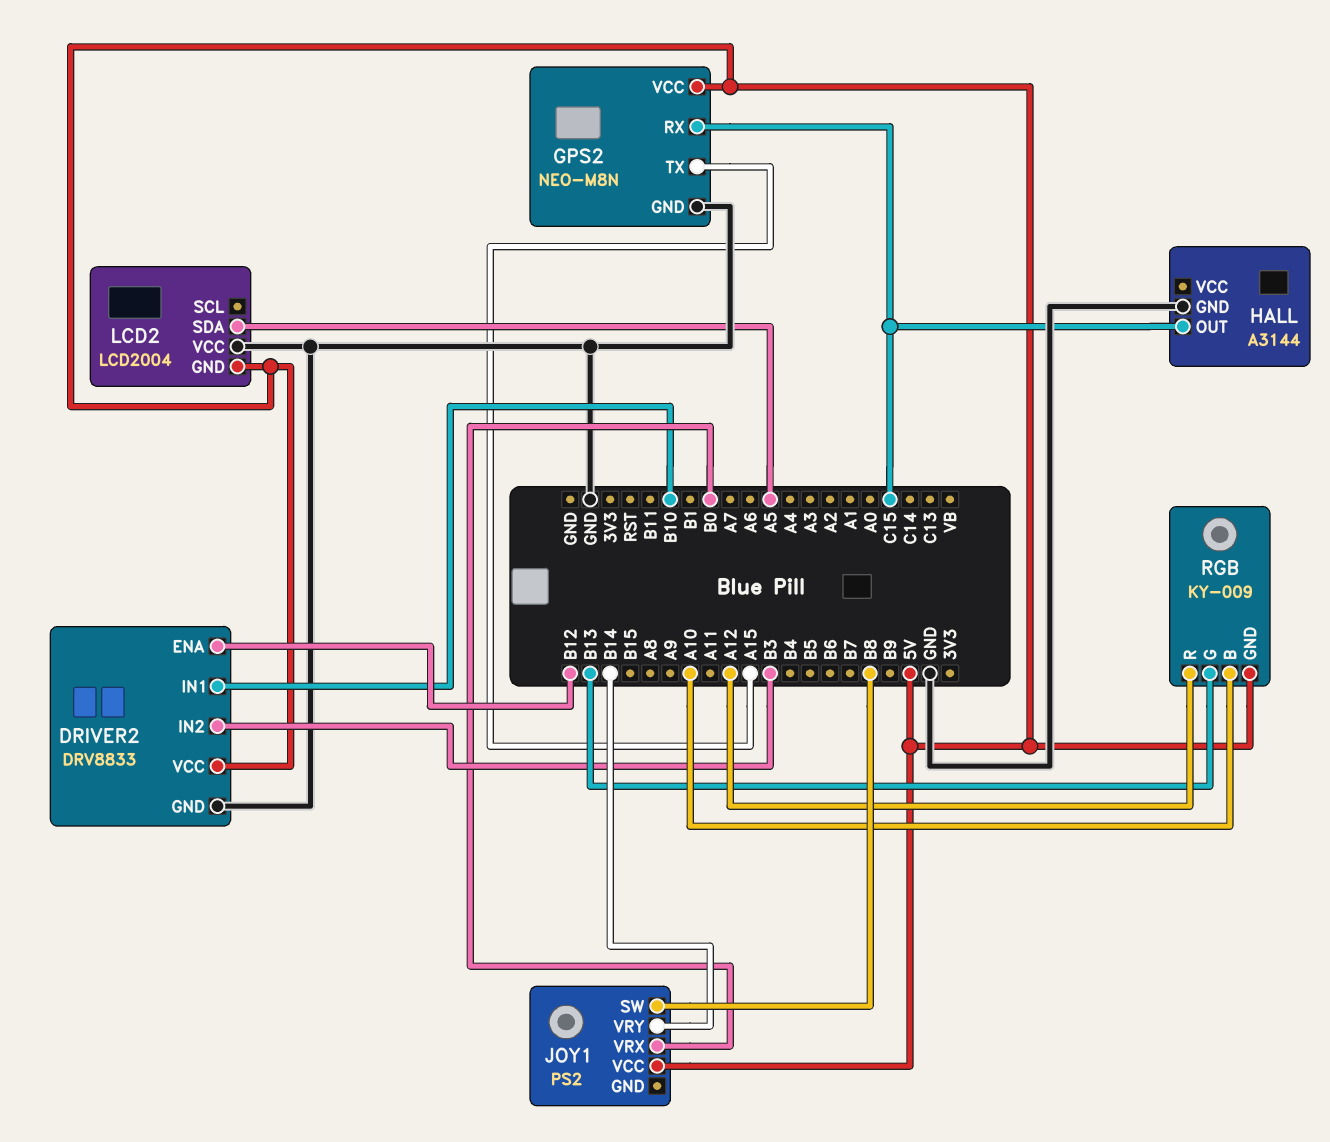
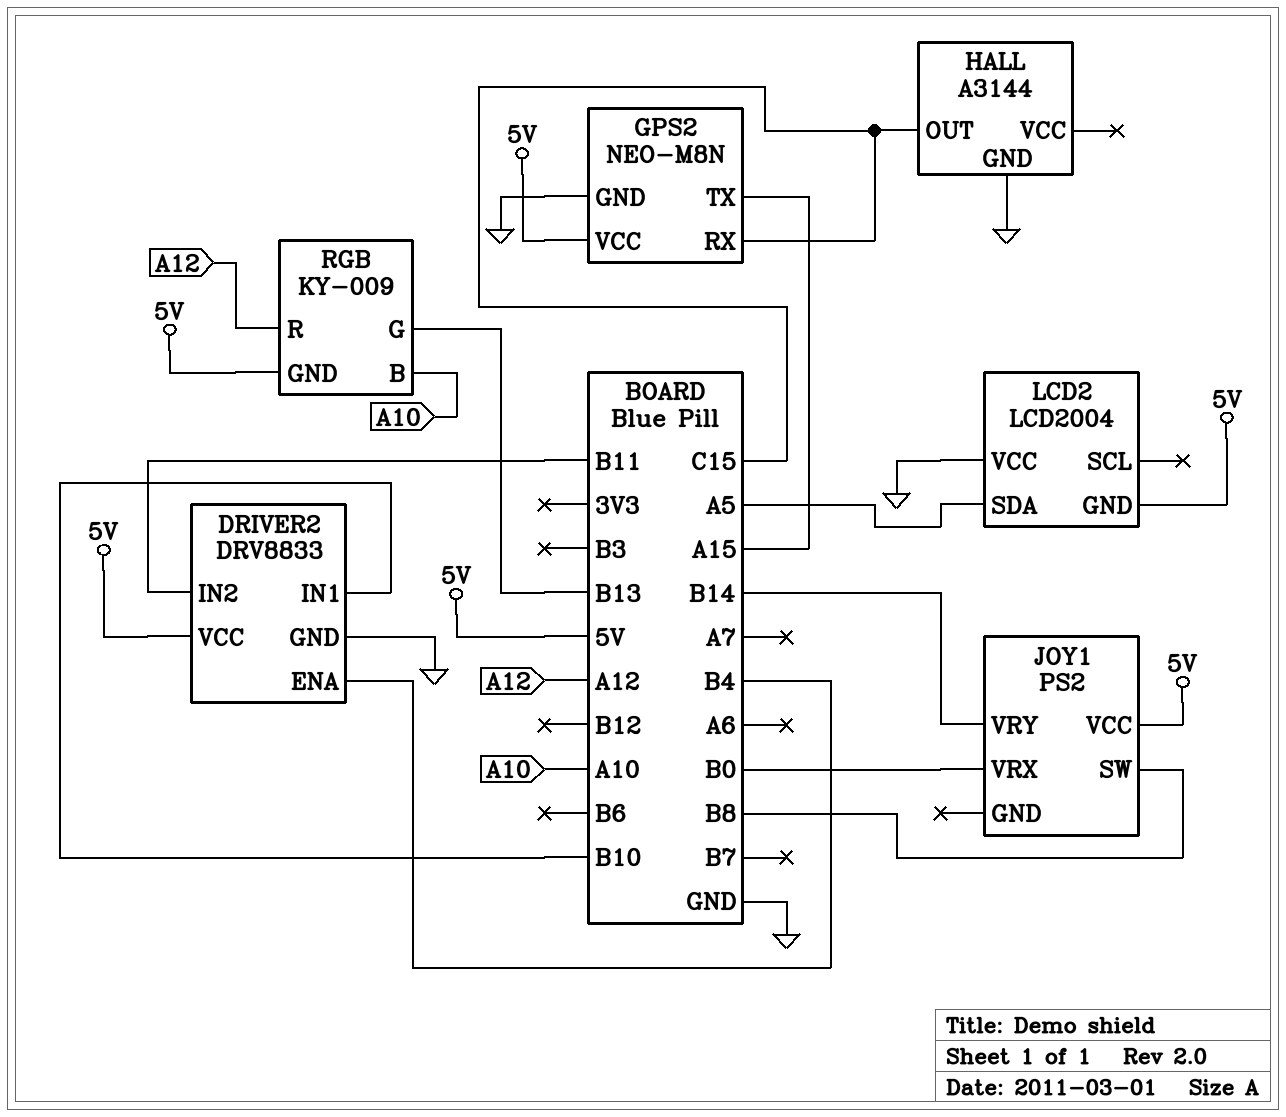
DRIVER2 pin ENA: B12 -> B4
DRIVER2 pin IN2: B3 -> B11

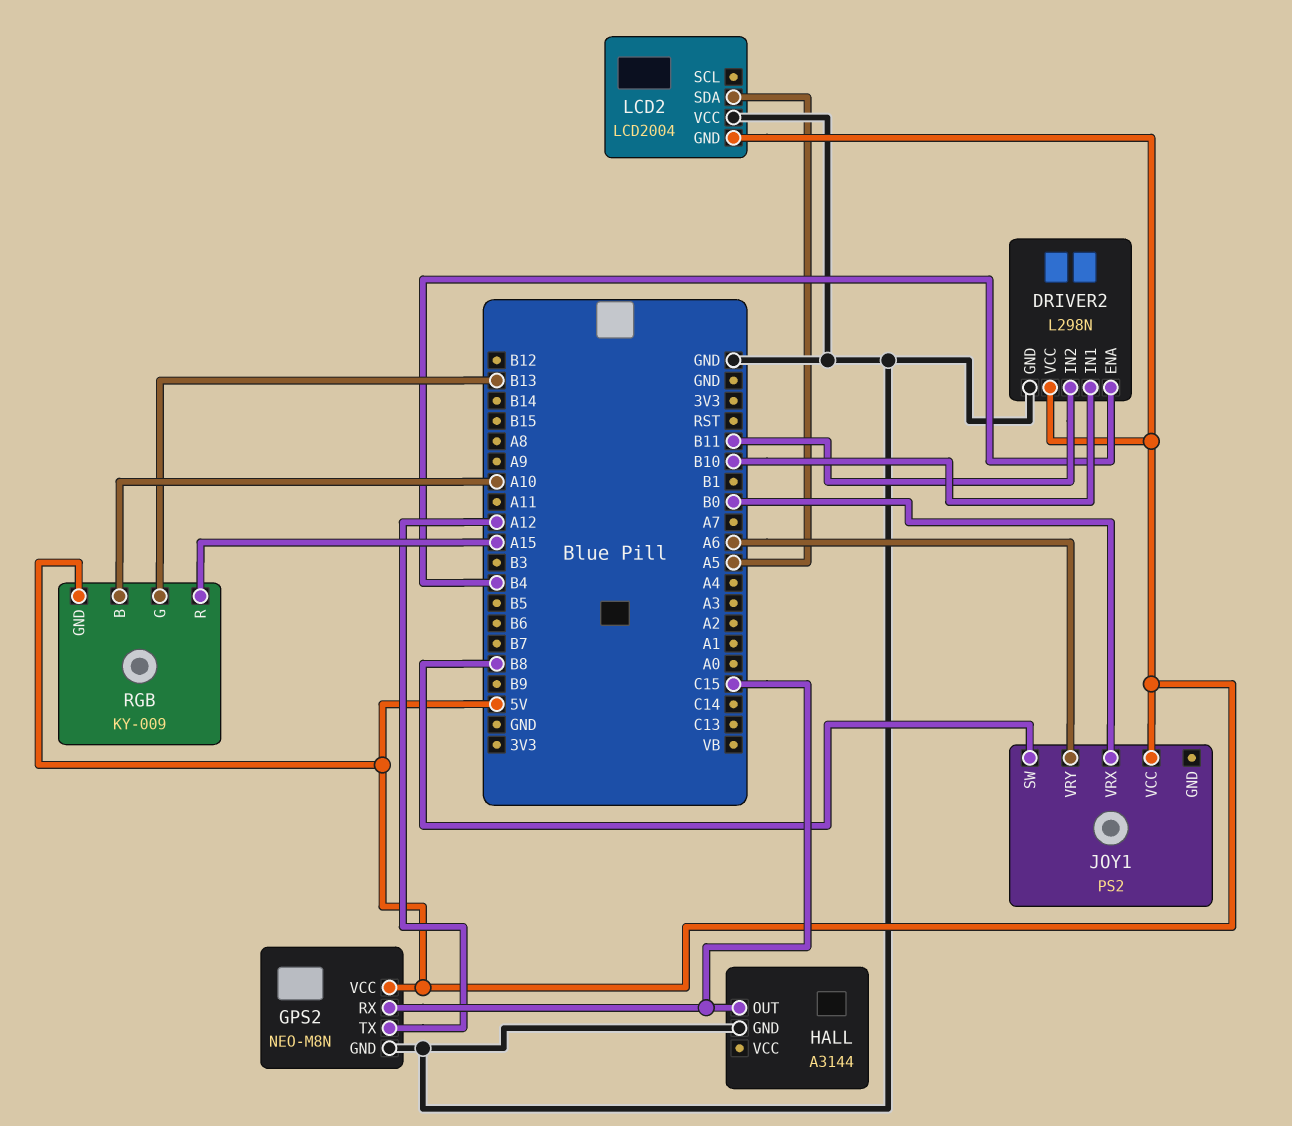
DRIVER2: DRV8833 -> L298N
GPS2 pin TX: A15 -> A12
JOY1 pin VRY: B14 -> A6
RGB pin R: A12 -> A15

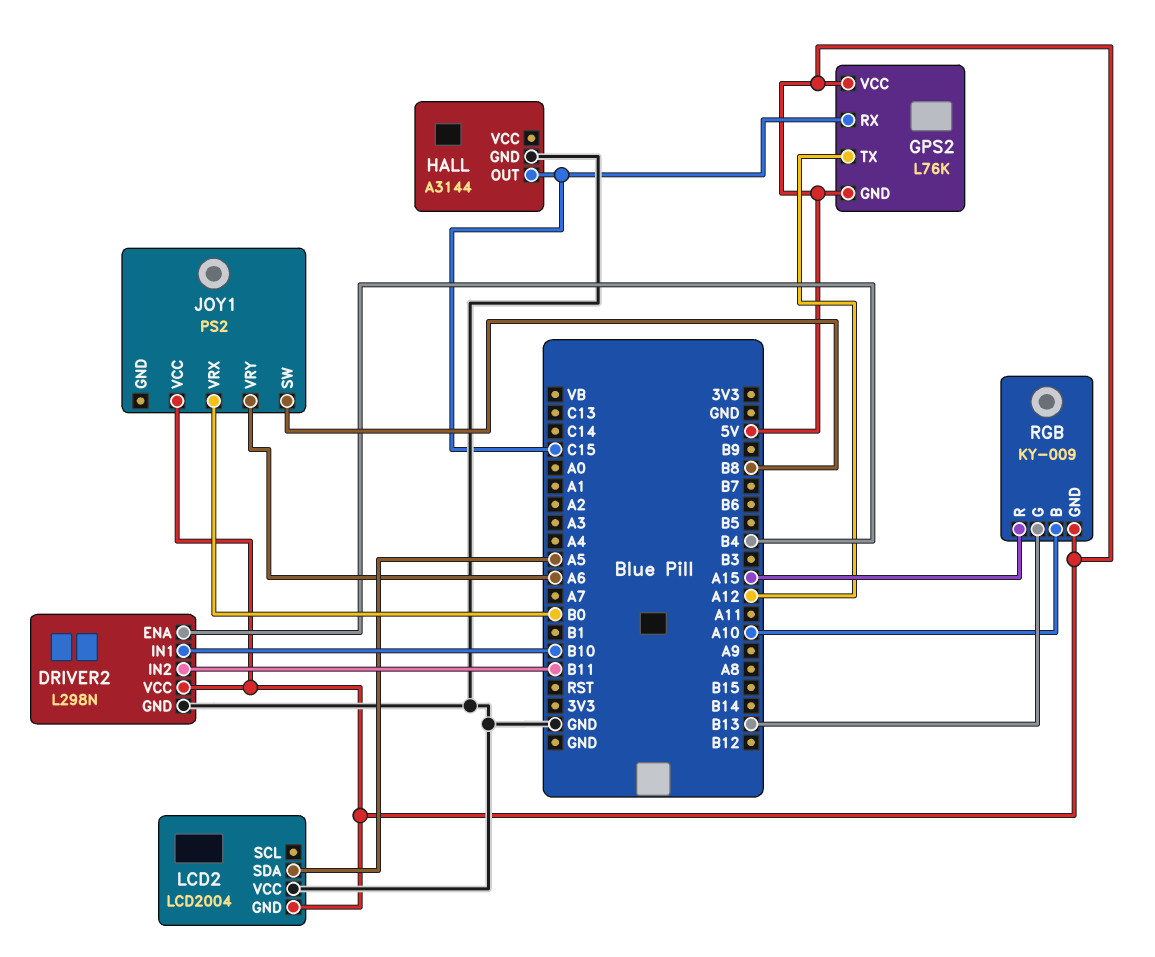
GPS2: NEO-M8N -> L76K
GPS2 pin GND: GND -> 5V

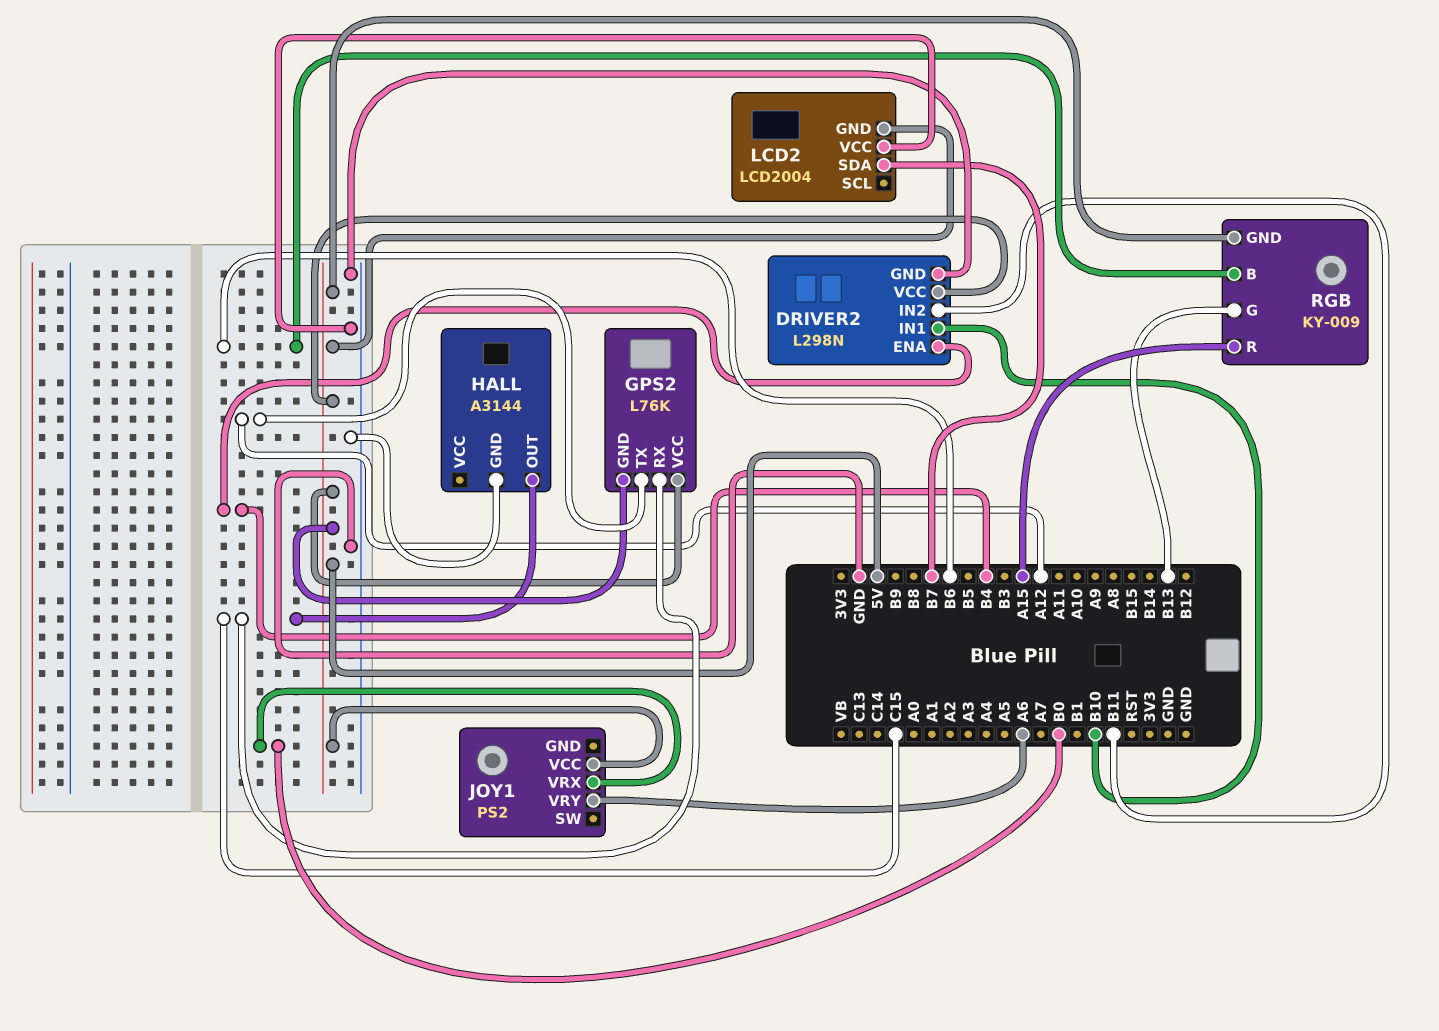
JOY1 pin SW: B8 -> none
LCD2 pin SDA: A5 -> B7
RGB pin B: A10 -> B6

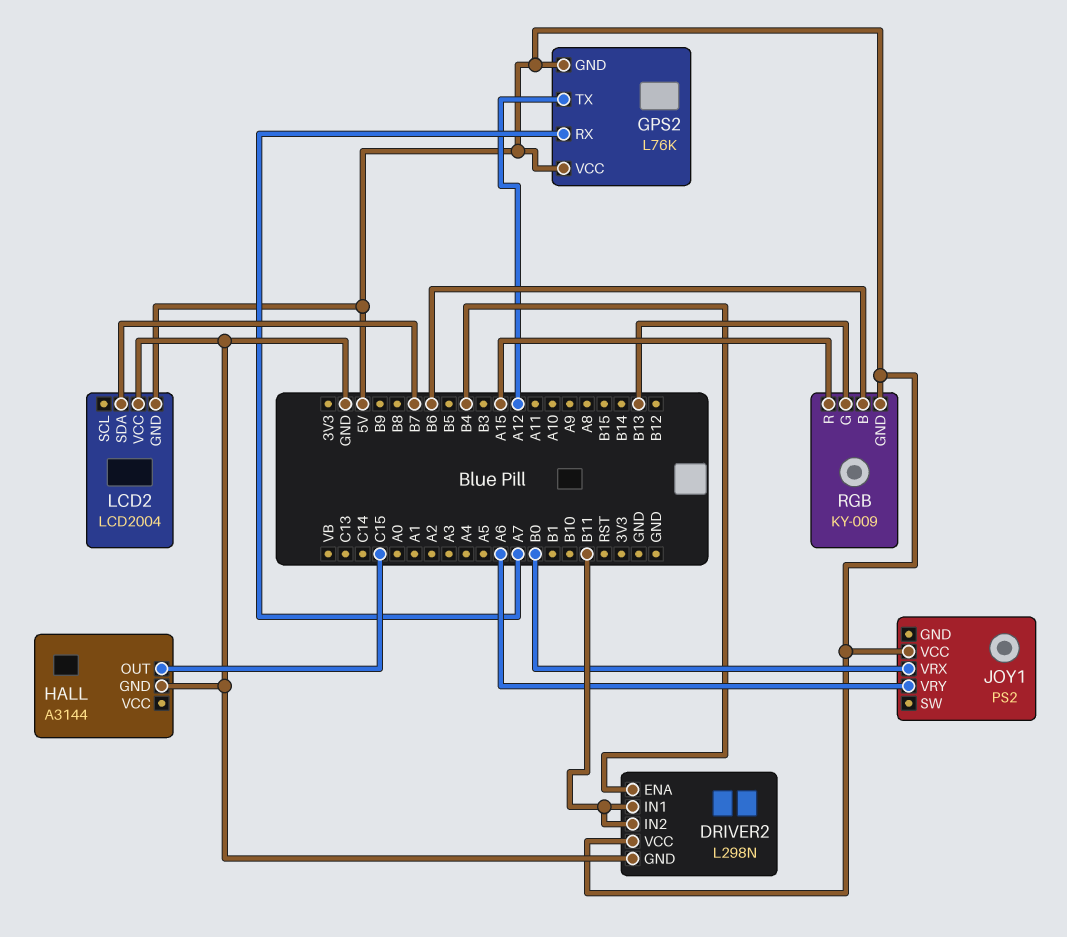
DRIVER2 pin IN1: B10 -> B11
GPS2 pin RX: C15 -> A7

